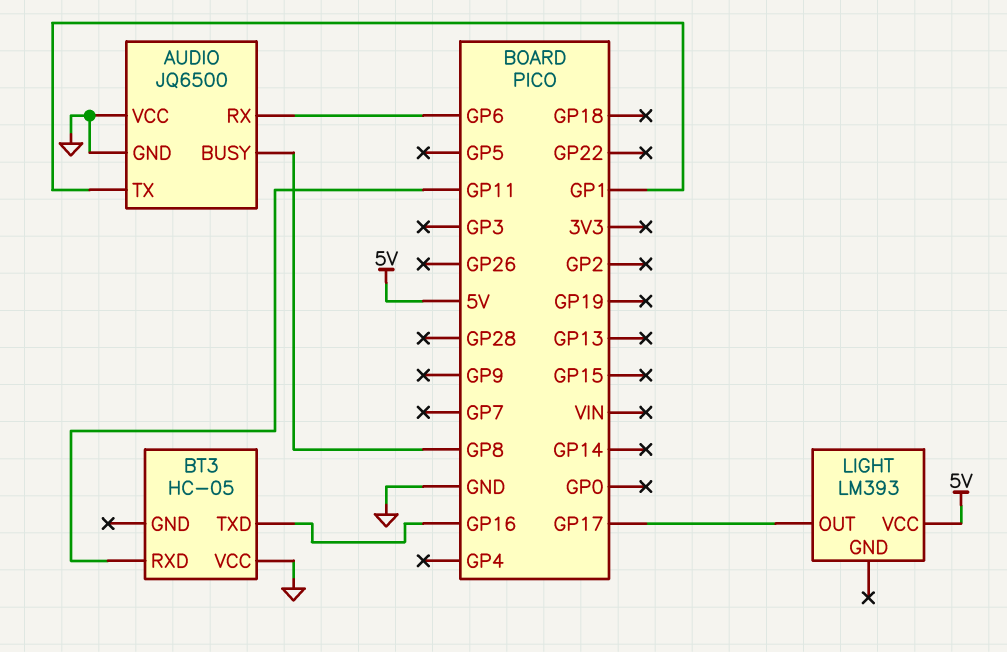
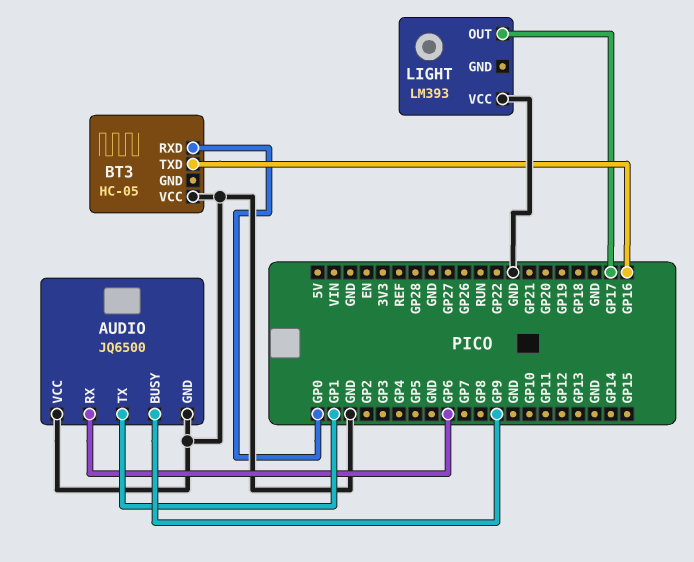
AUDIO pin BUSY: GP8 -> GP9
BT3 pin RXD: GP11 -> GP0
LIGHT pin VCC: 5V -> GND

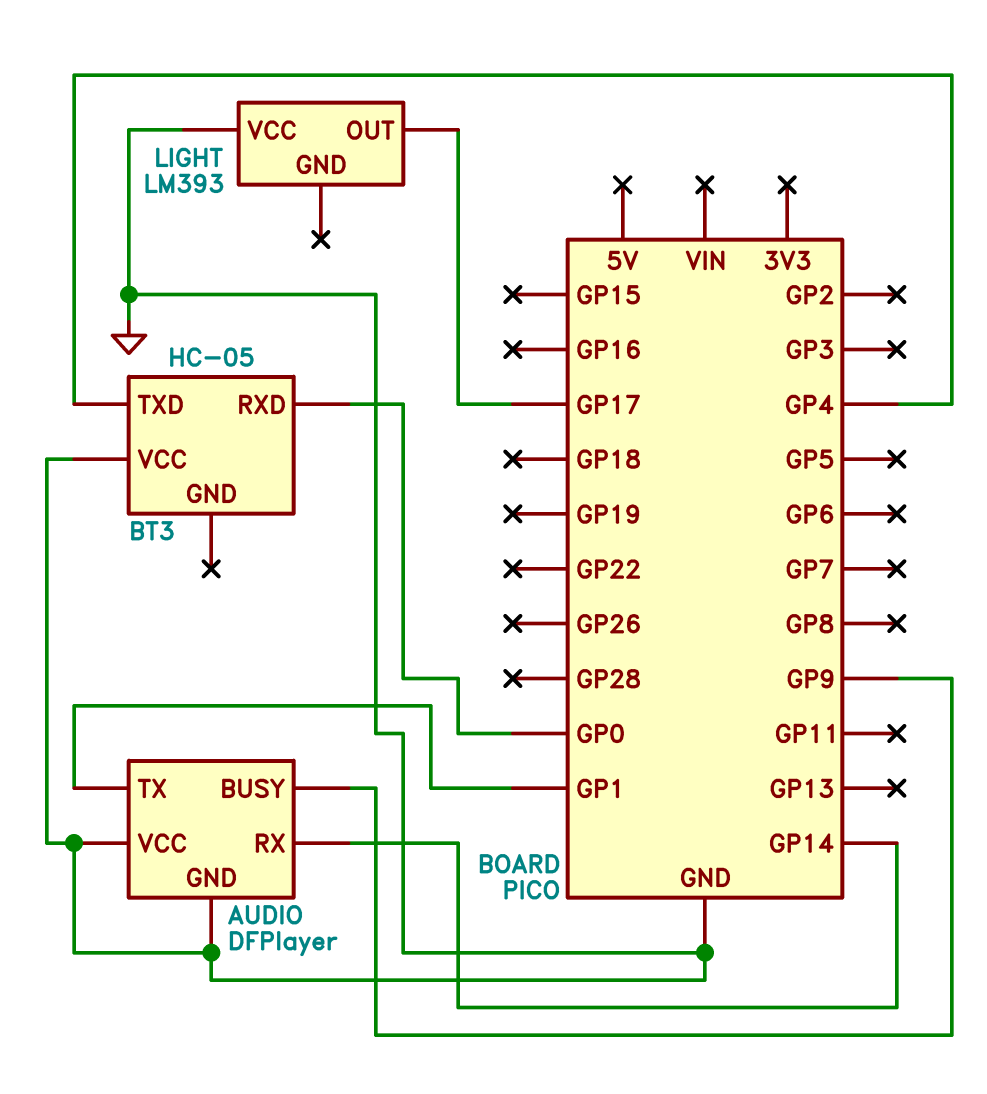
AUDIO: JQ6500 -> DFPlayer
AUDIO pin RX: GP6 -> GP14
BT3 pin TXD: GP16 -> GP4

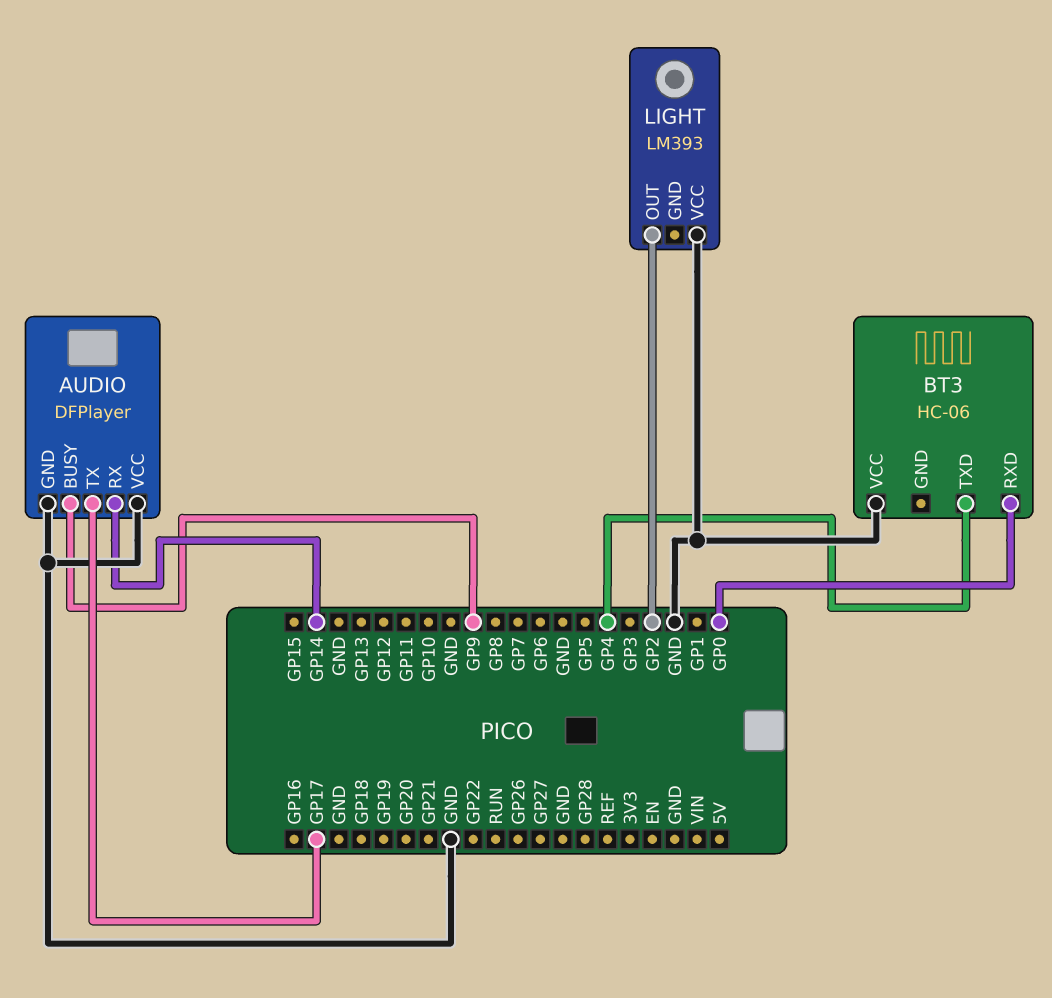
AUDIO pin TX: GP1 -> GP17
BT3: HC-05 -> HC-06
LIGHT pin OUT: GP17 -> GP2

